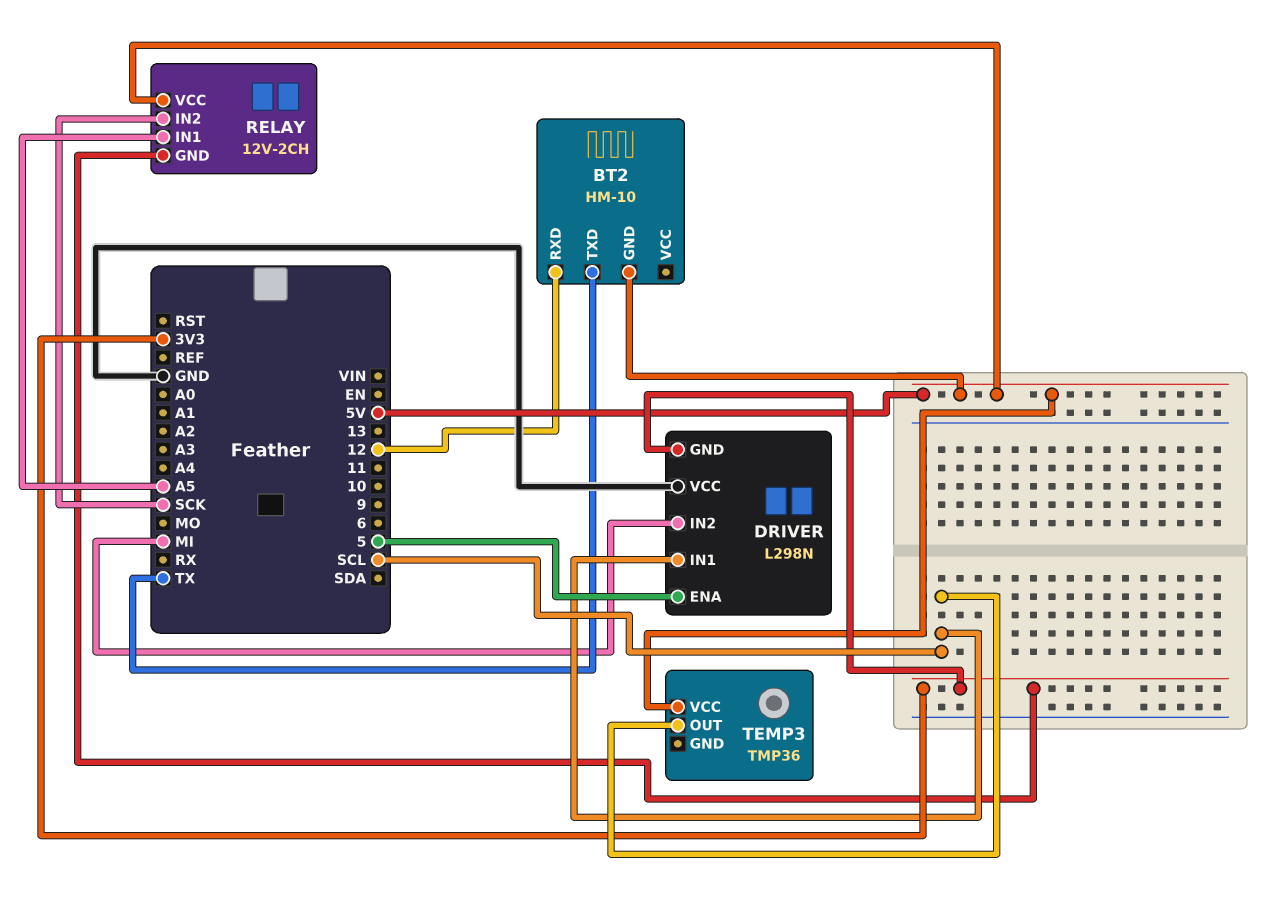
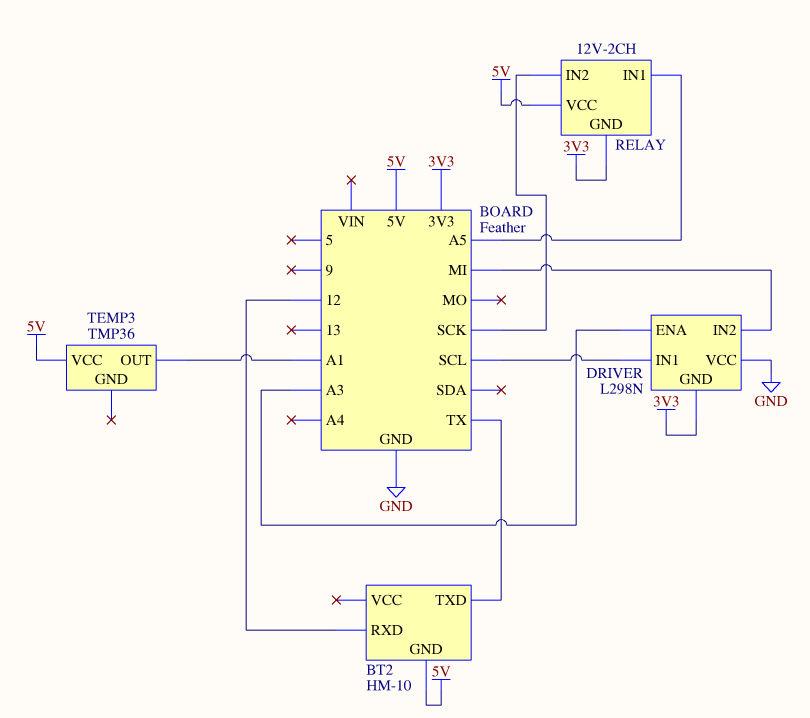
DRIVER pin ENA: 5 -> A3
TEMP3 pin OUT: SCL -> A1

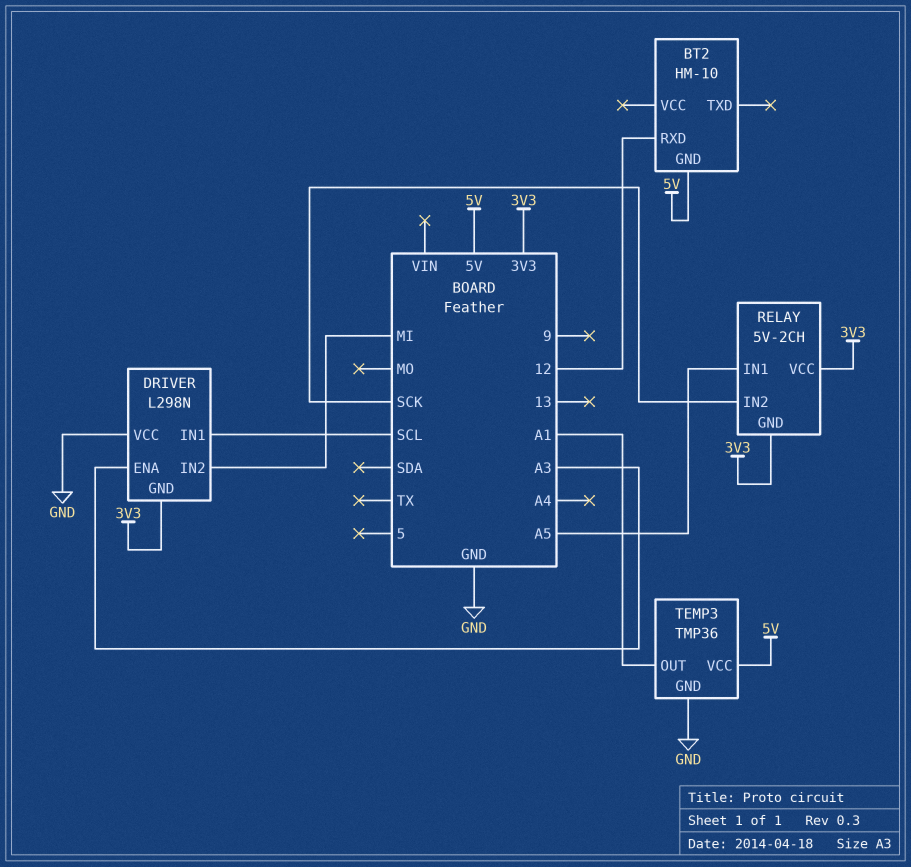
BT2 pin TXD: TX -> none
RELAY: 12V-2CH -> 5V-2CH
RELAY pin VCC: 5V -> 3V3
TEMP3 pin GND: none -> GND

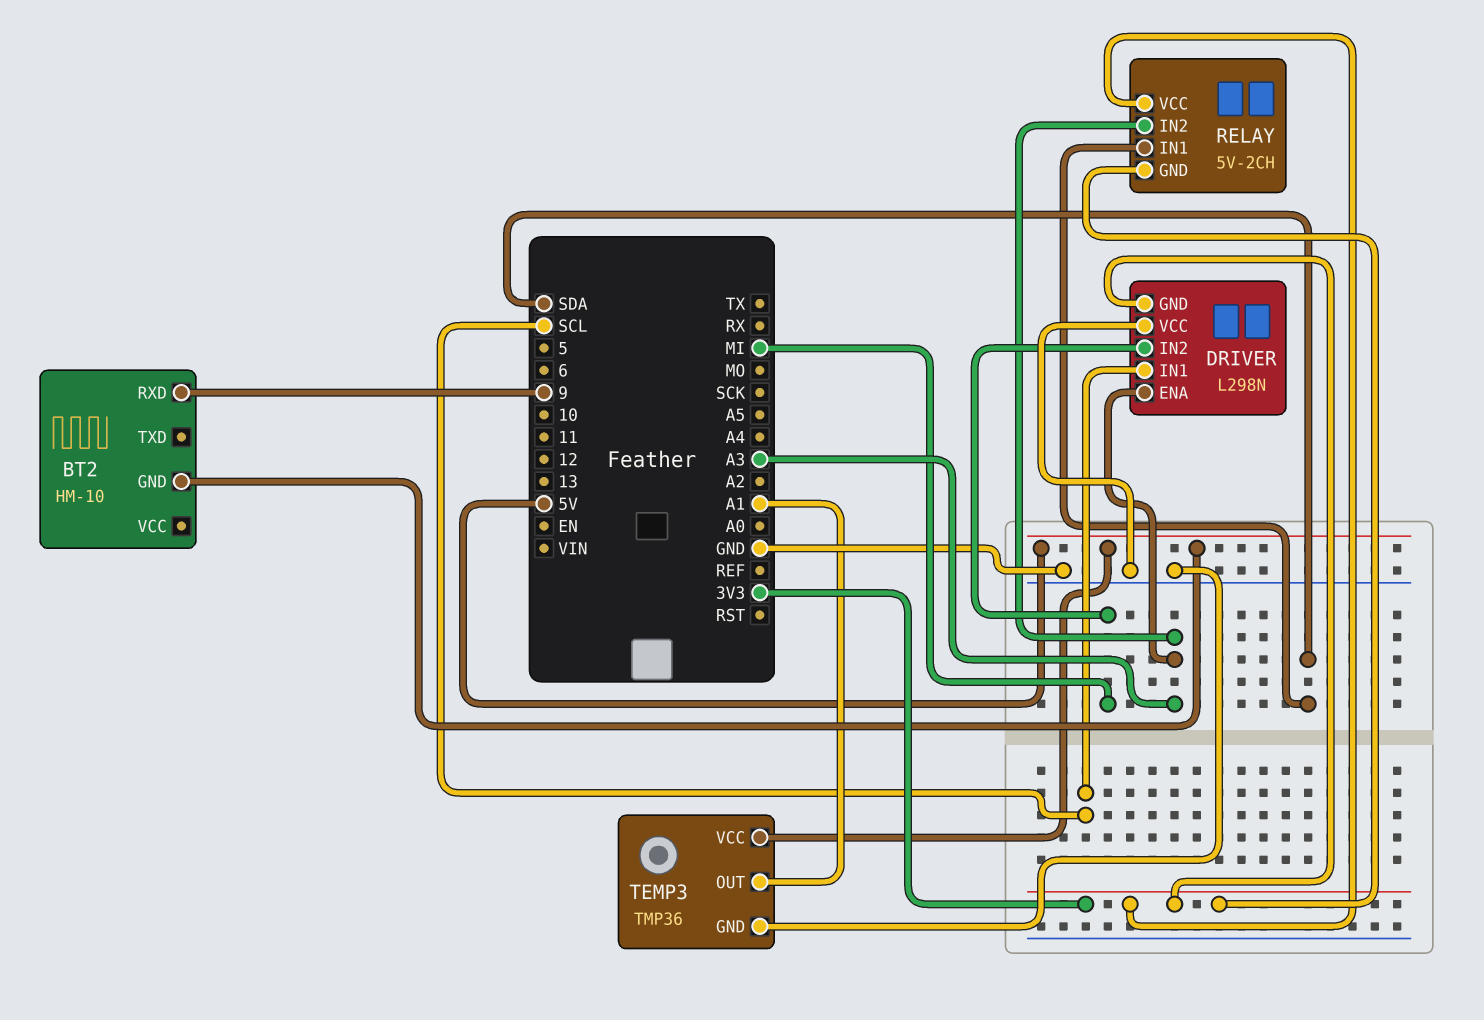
BT2 pin RXD: 12 -> 9
RELAY pin IN1: A5 -> SDA
RELAY pin IN2: SCK -> A3

